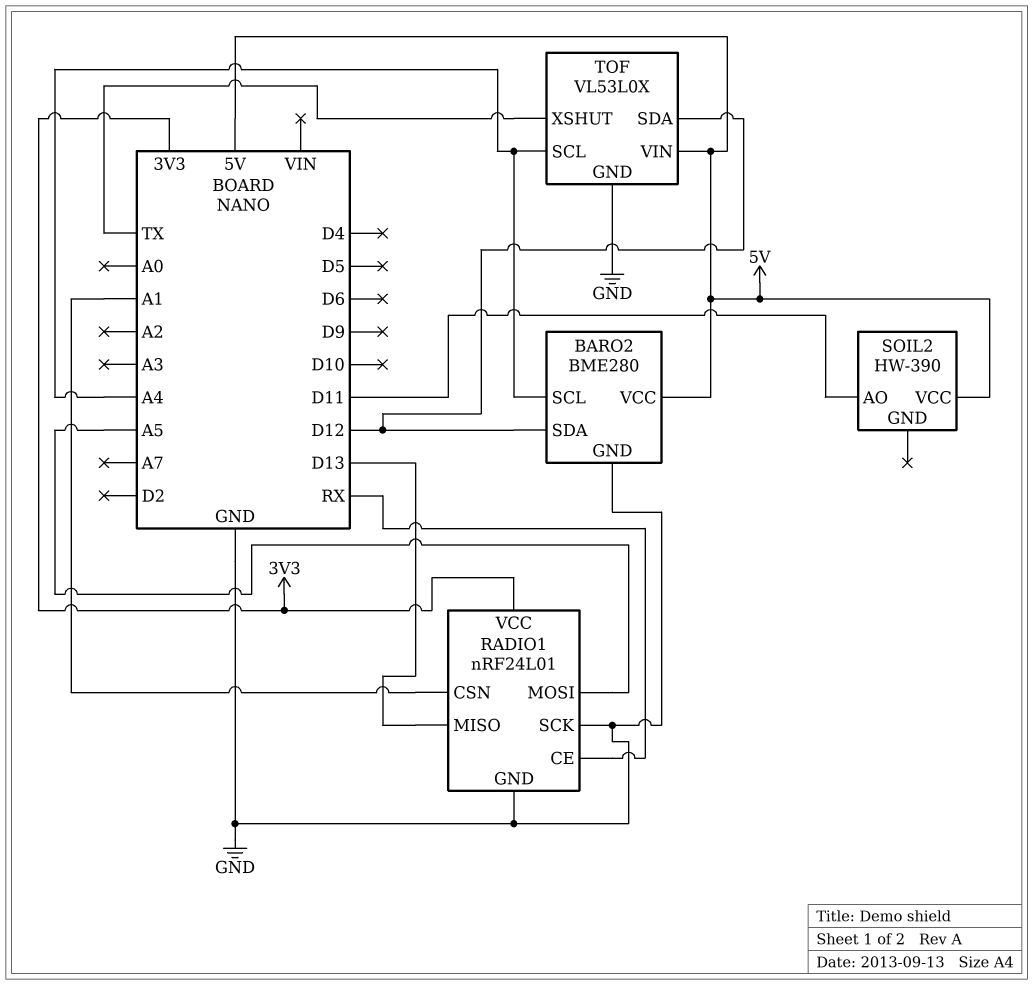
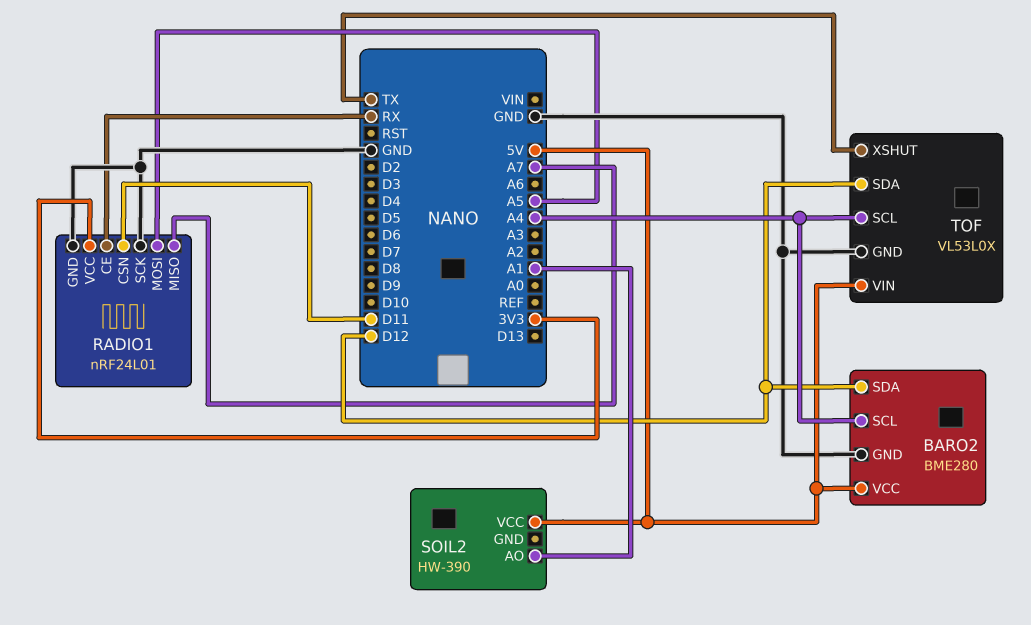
RADIO1 pin CSN: A1 -> D11
RADIO1 pin MISO: D13 -> A7
SOIL2 pin AO: D11 -> A1

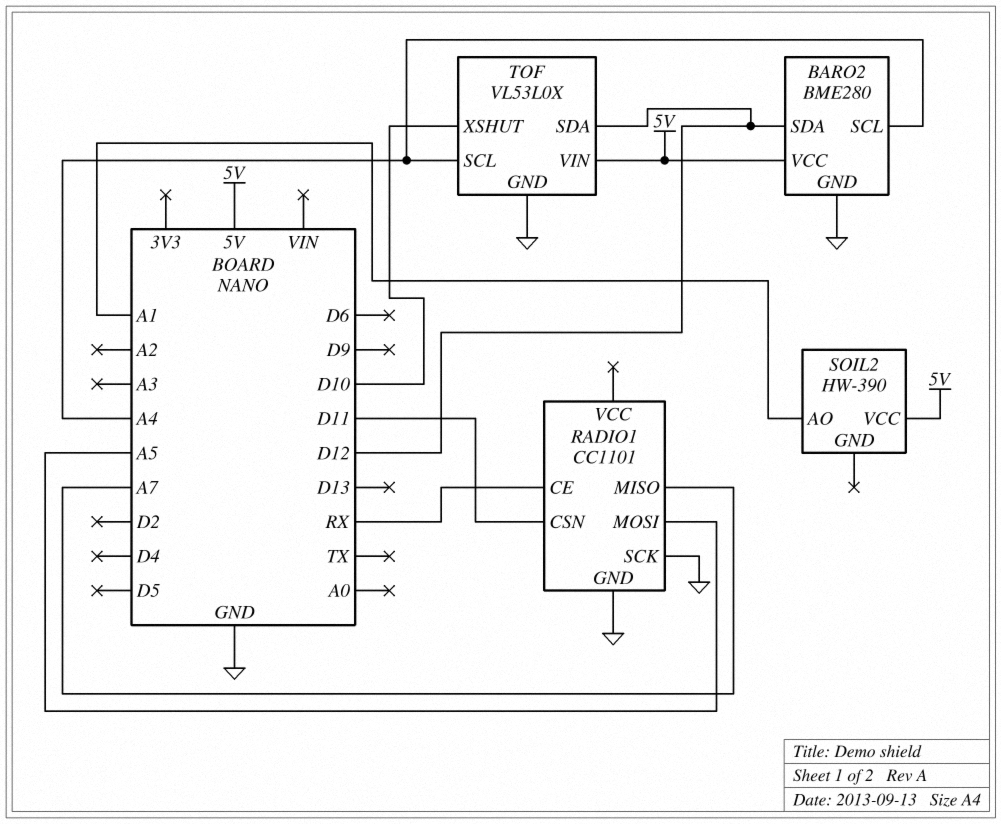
RADIO1: nRF24L01 -> CC1101
RADIO1 pin VCC: 3V3 -> none
TOF pin XSHUT: TX -> D10

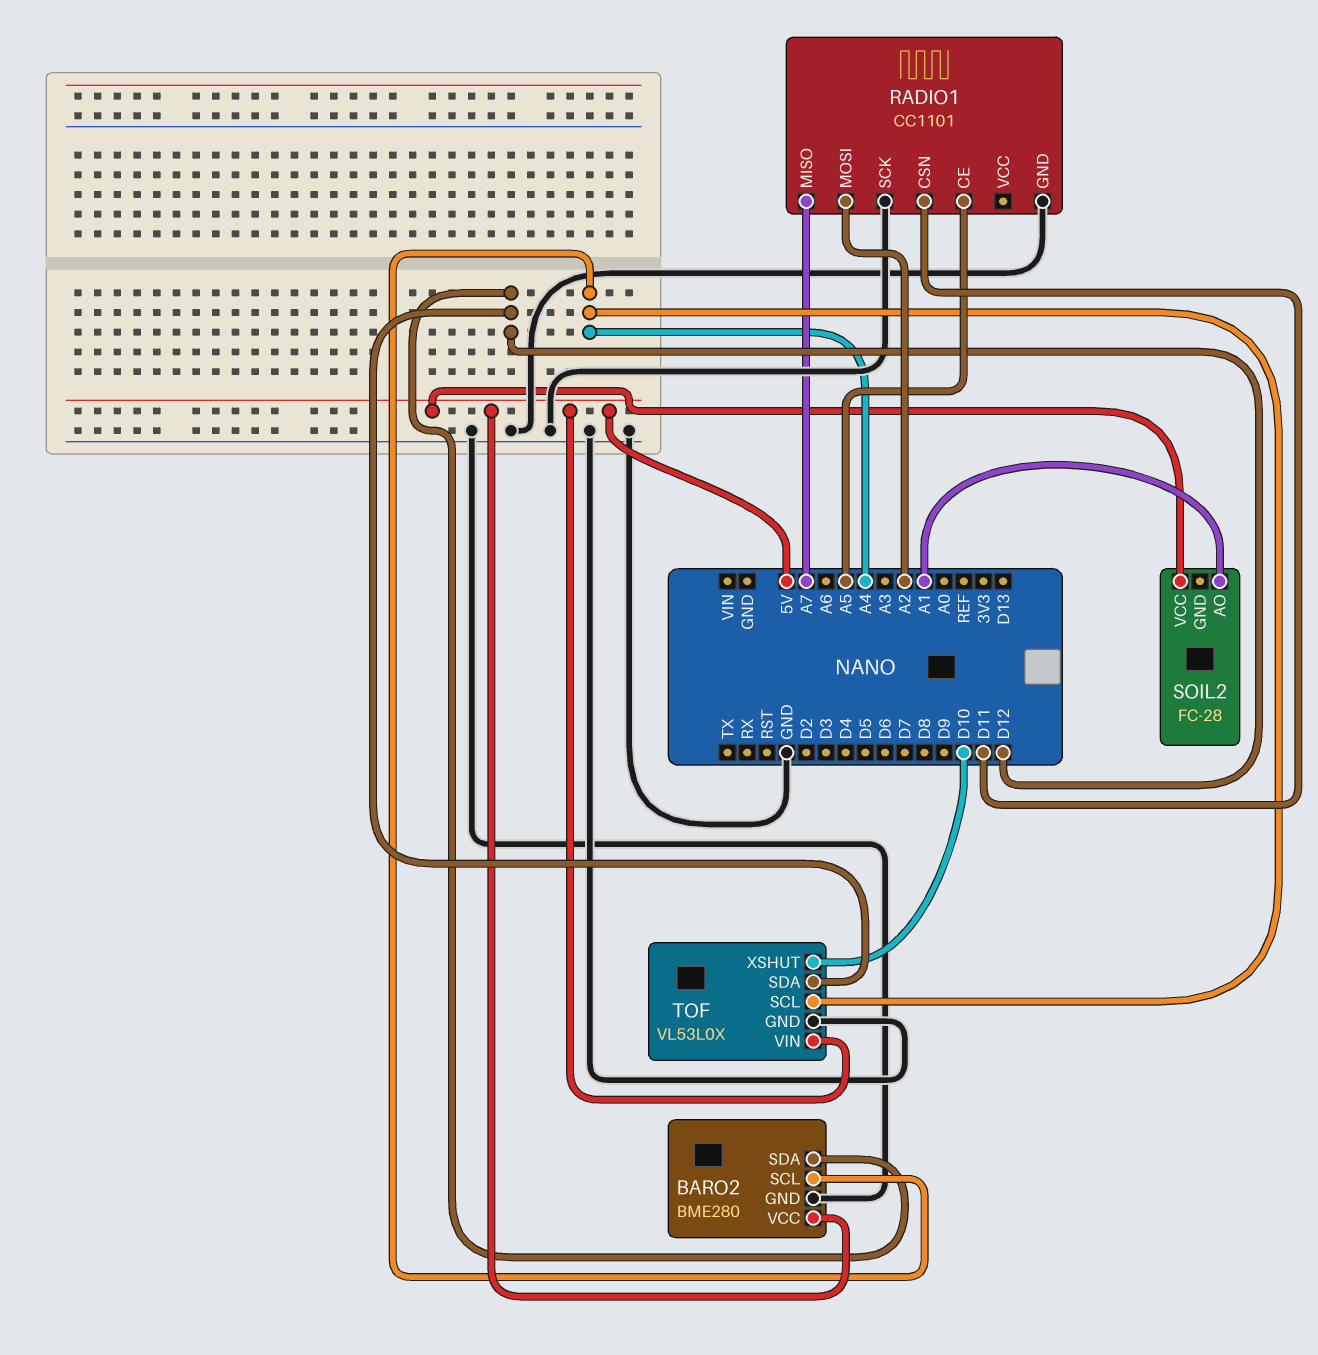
RADIO1 pin CE: RX -> A5
RADIO1 pin MOSI: A5 -> A2
SOIL2: HW-390 -> FC-28

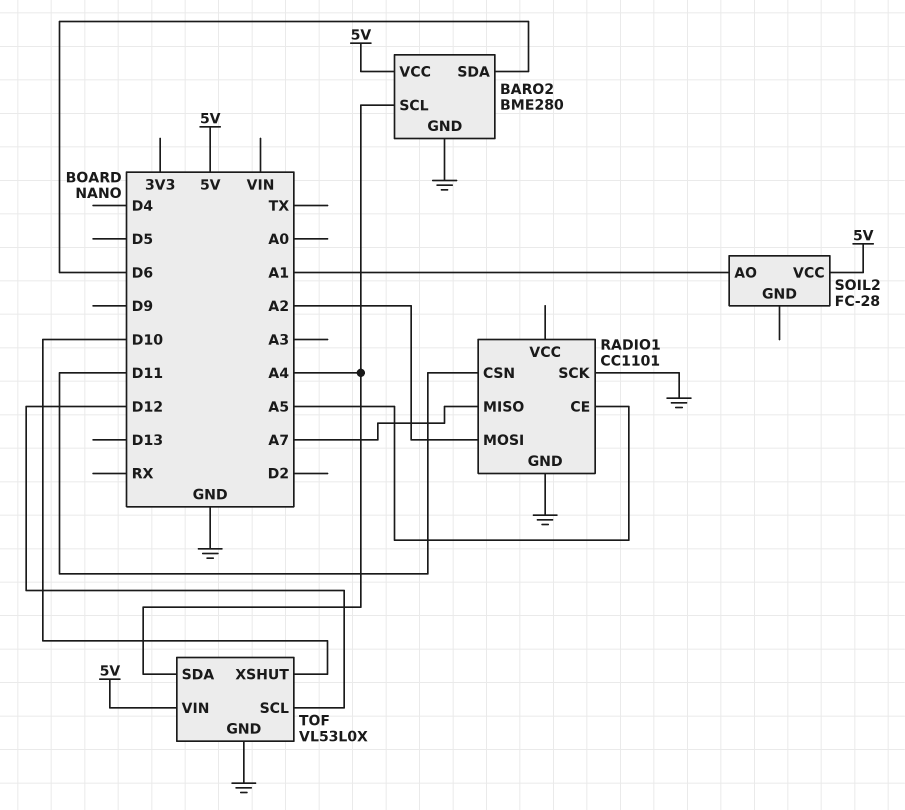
BARO2 pin SDA: D12 -> D6
TOF pin SCL: A4 -> D12
TOF pin SDA: D12 -> A4

